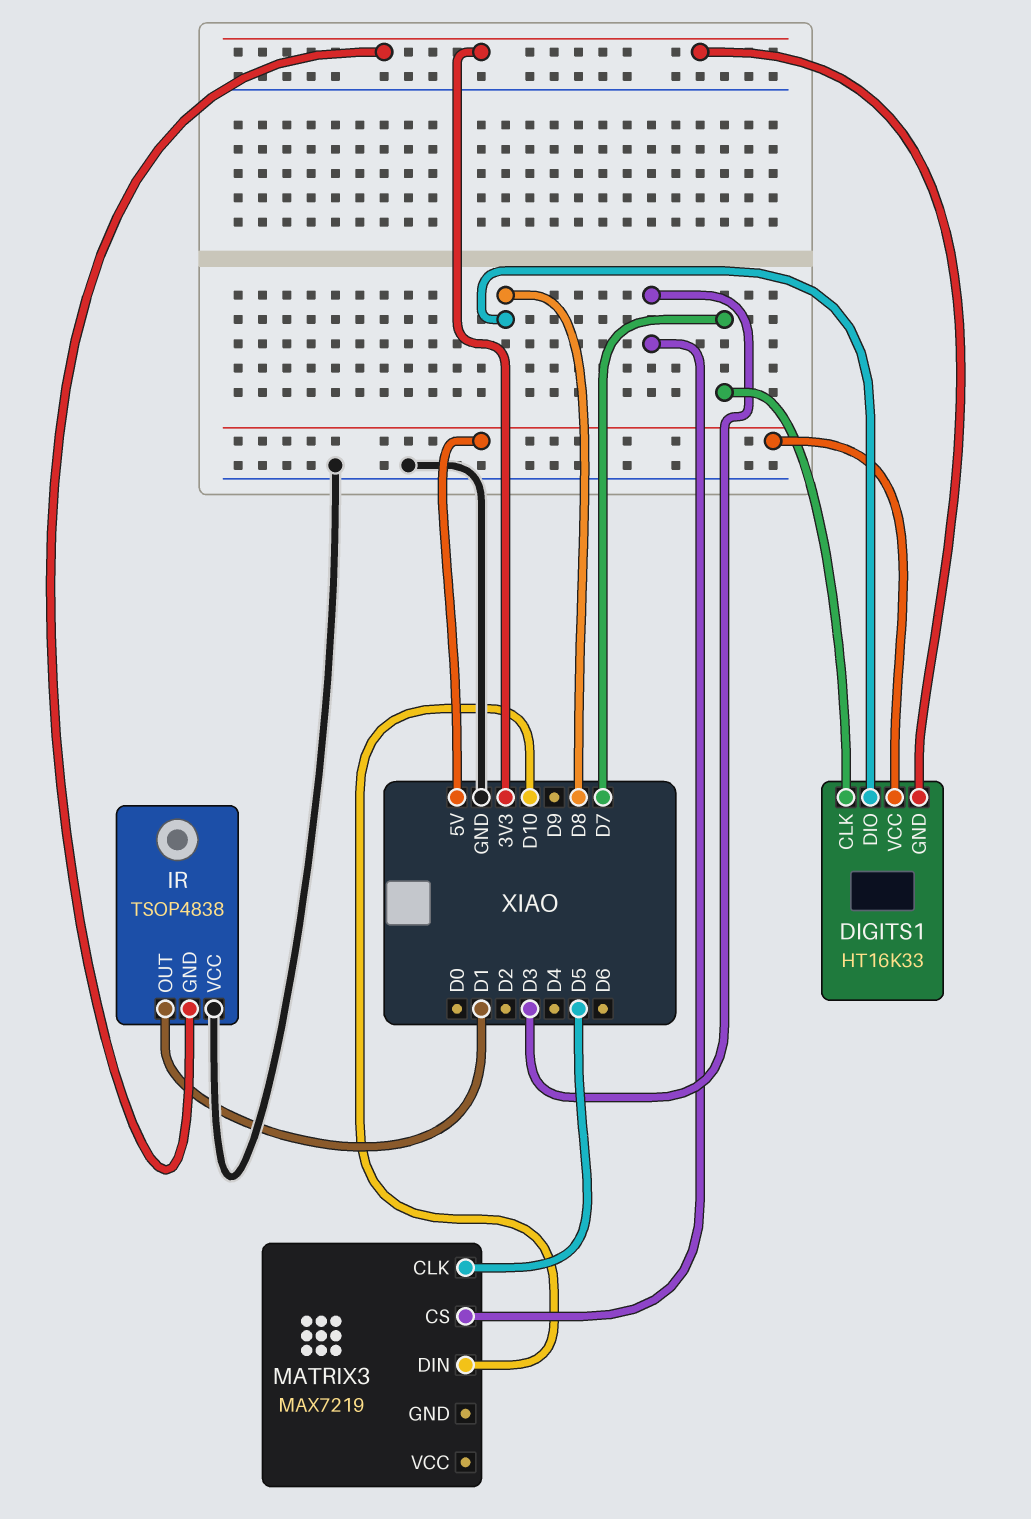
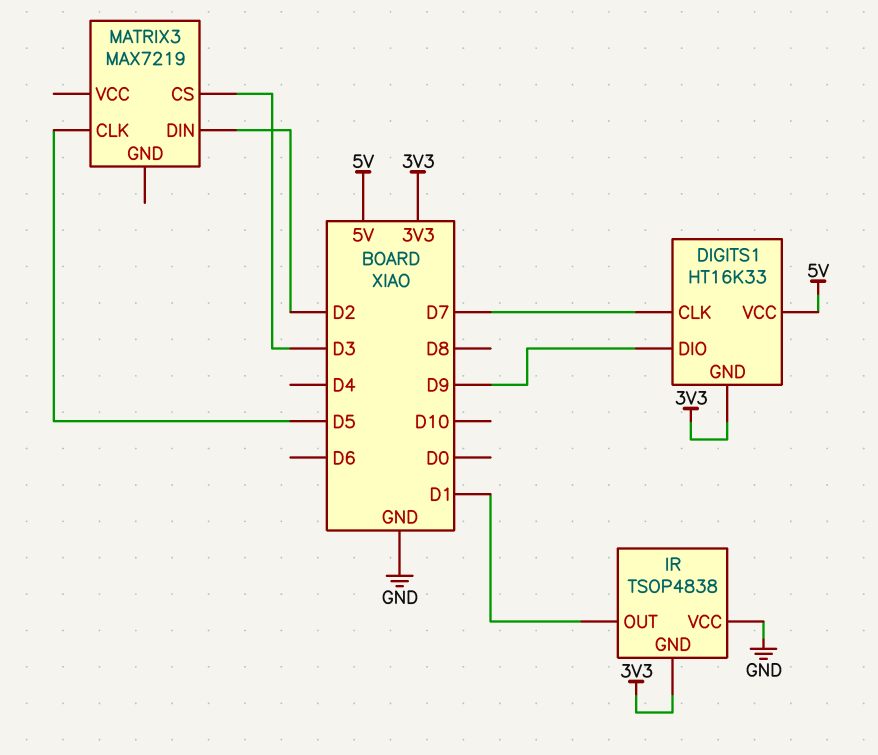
DIGITS1 pin DIO: D8 -> D9
MATRIX3 pin DIN: D10 -> D2

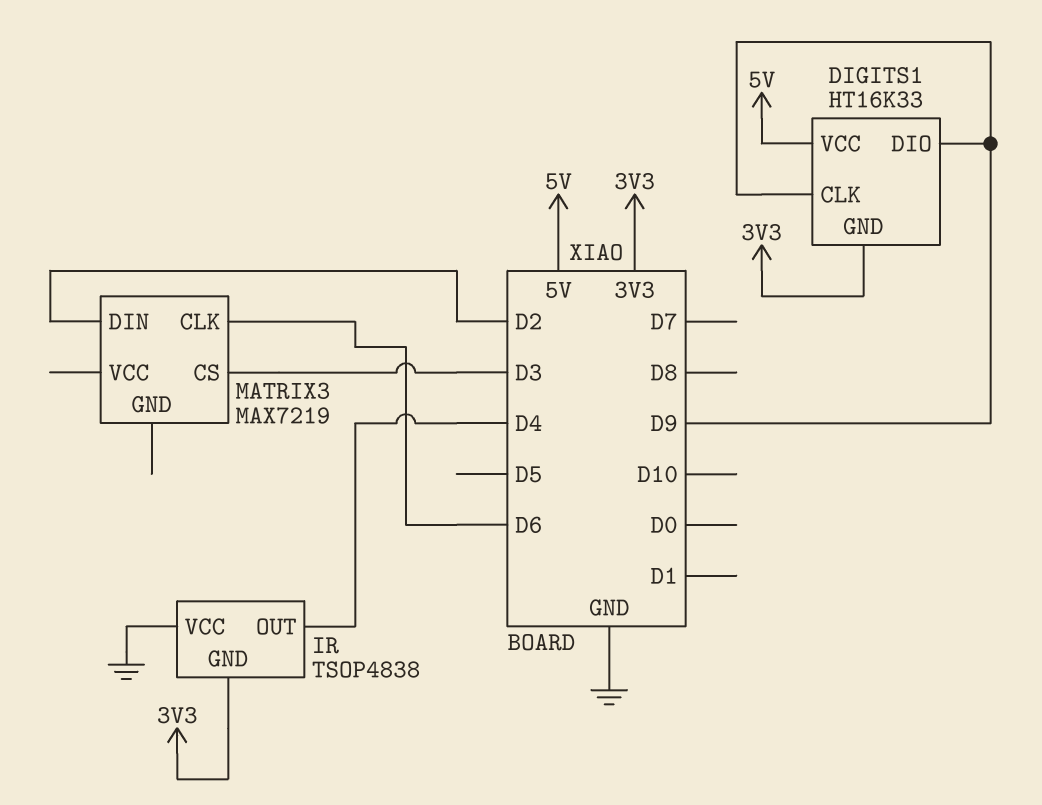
DIGITS1 pin CLK: D7 -> D9
IR pin OUT: D1 -> D4
MATRIX3 pin CLK: D5 -> D6

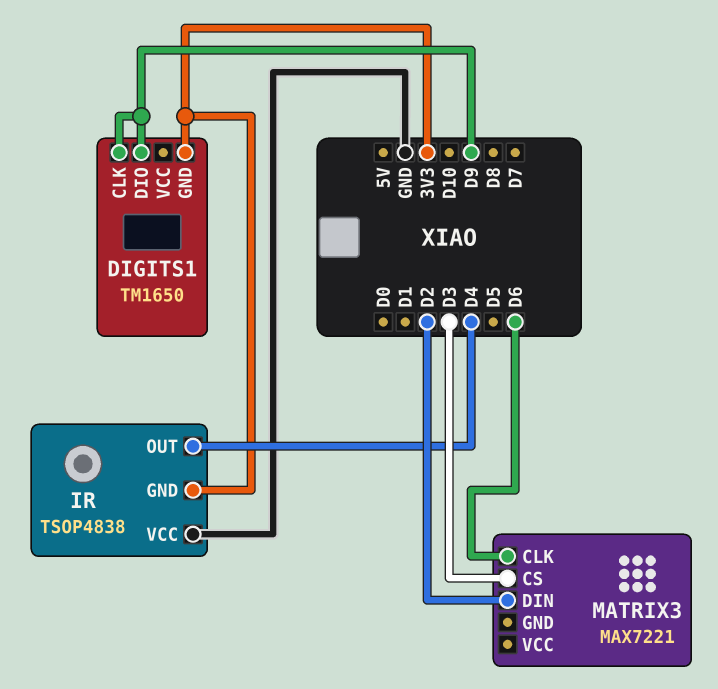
DIGITS1: HT16K33 -> TM1650
DIGITS1 pin VCC: 5V -> none
MATRIX3: MAX7219 -> MAX7221

